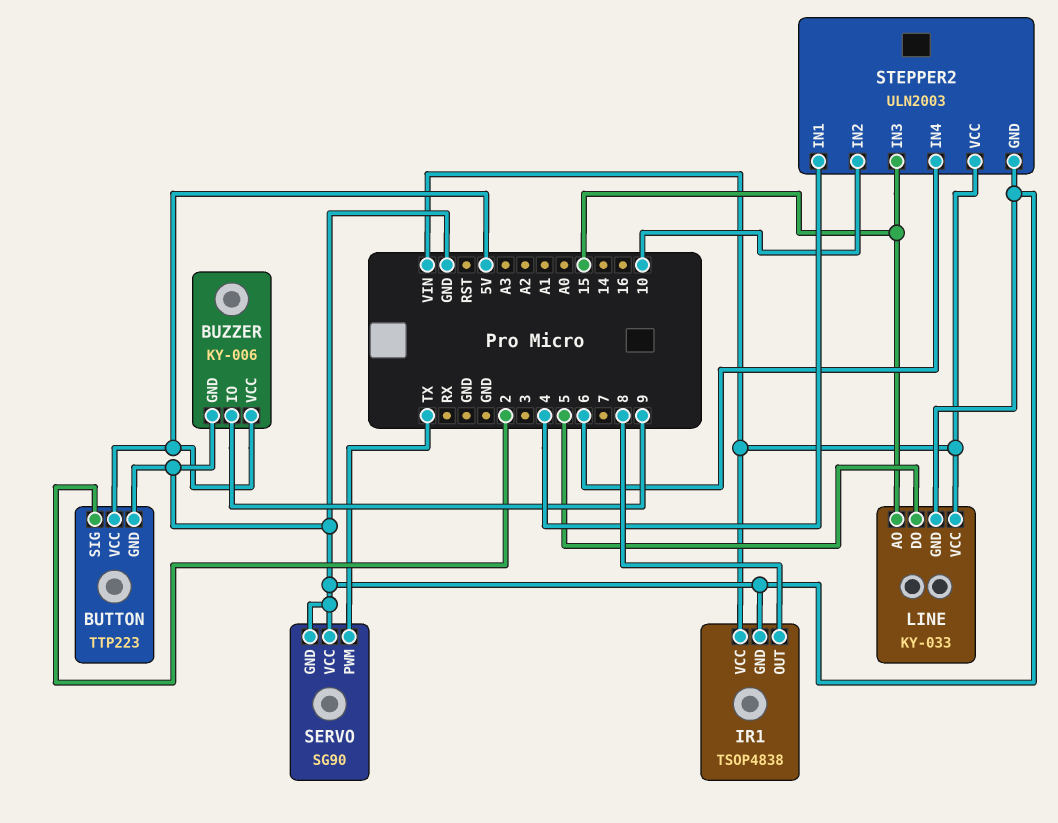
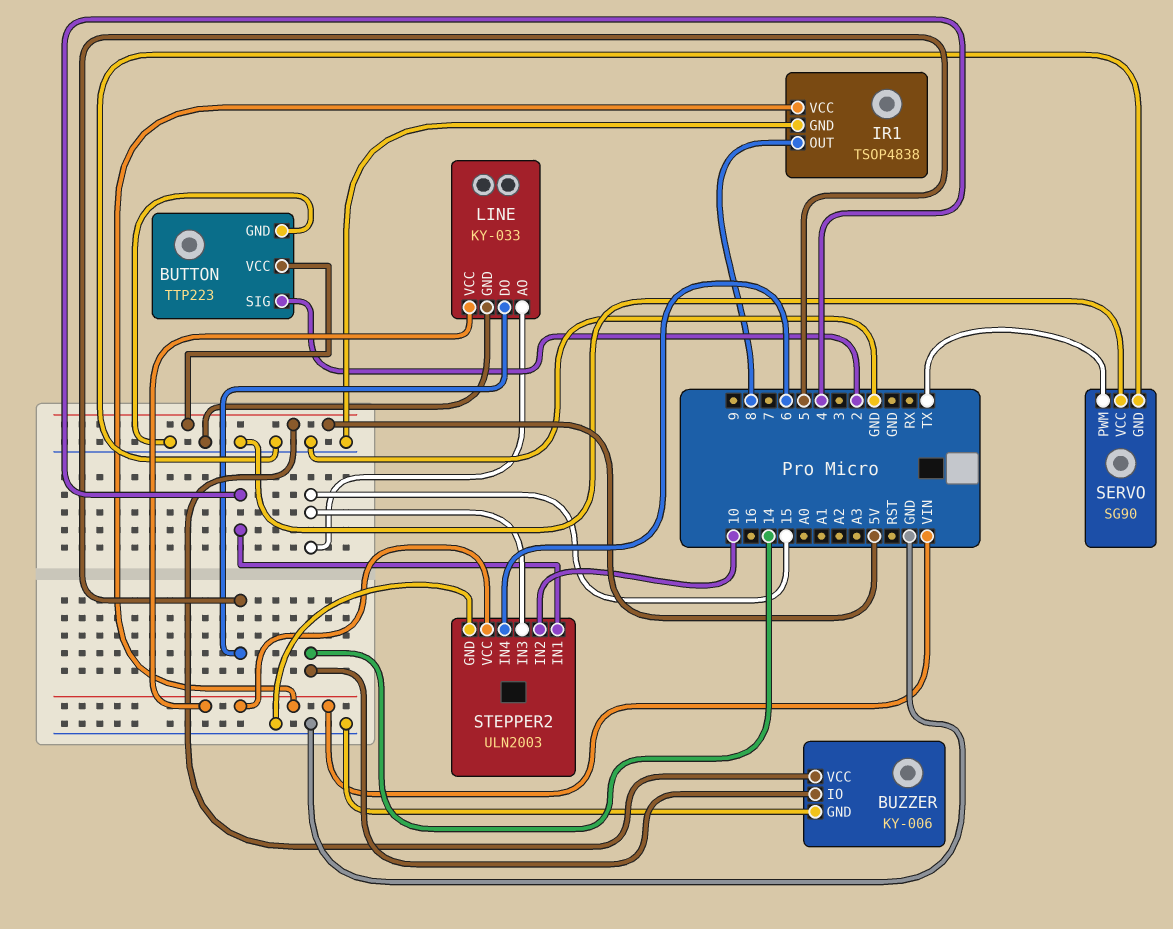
BUZZER pin IO: 9 -> 14

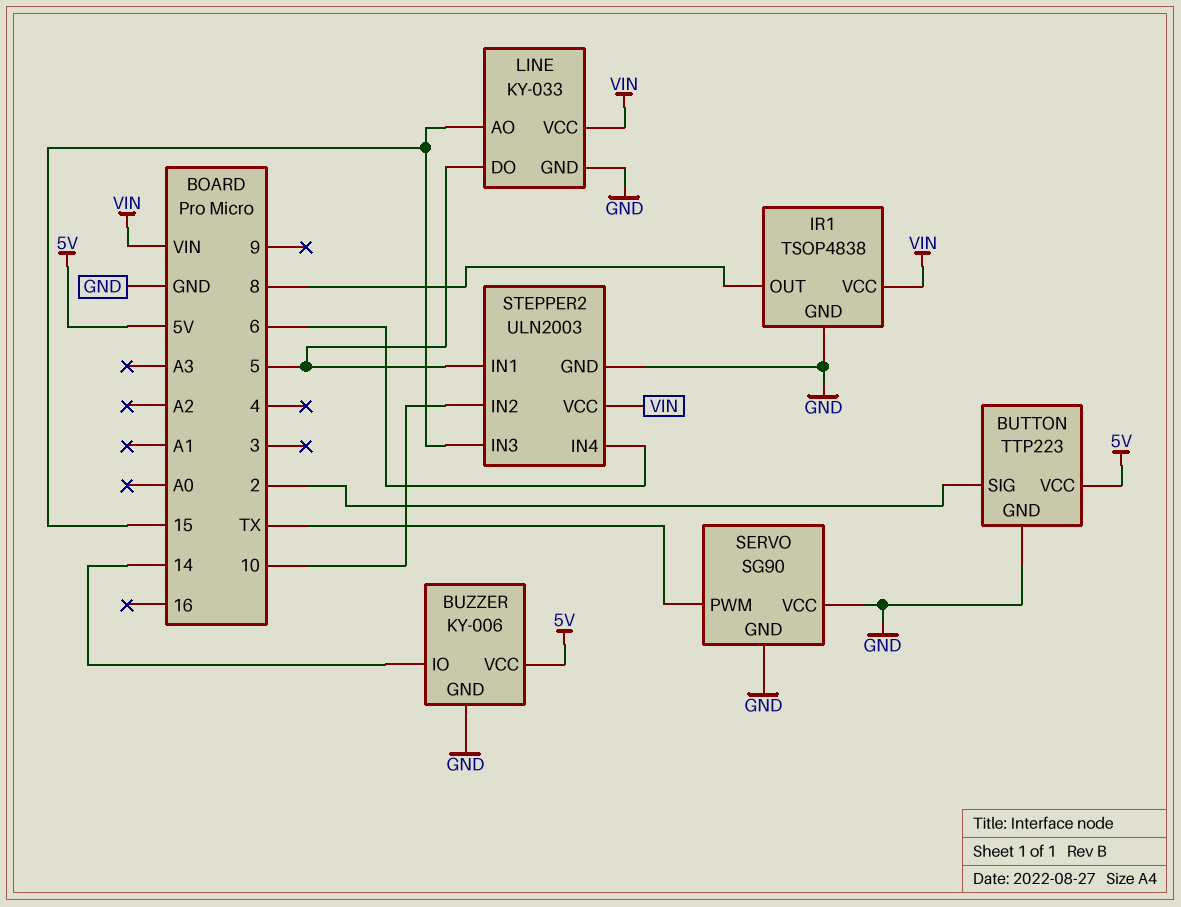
STEPPER2 pin IN1: 4 -> 5

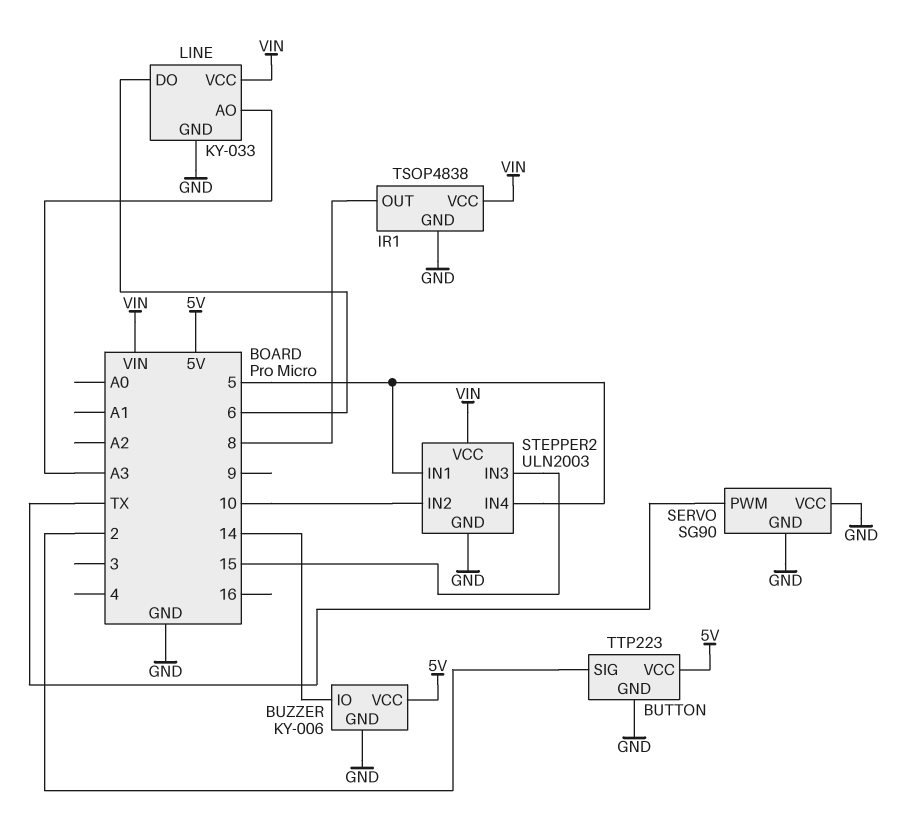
LINE pin AO: 15 -> A3
LINE pin DO: 5 -> 6
STEPPER2 pin IN4: 6 -> 5

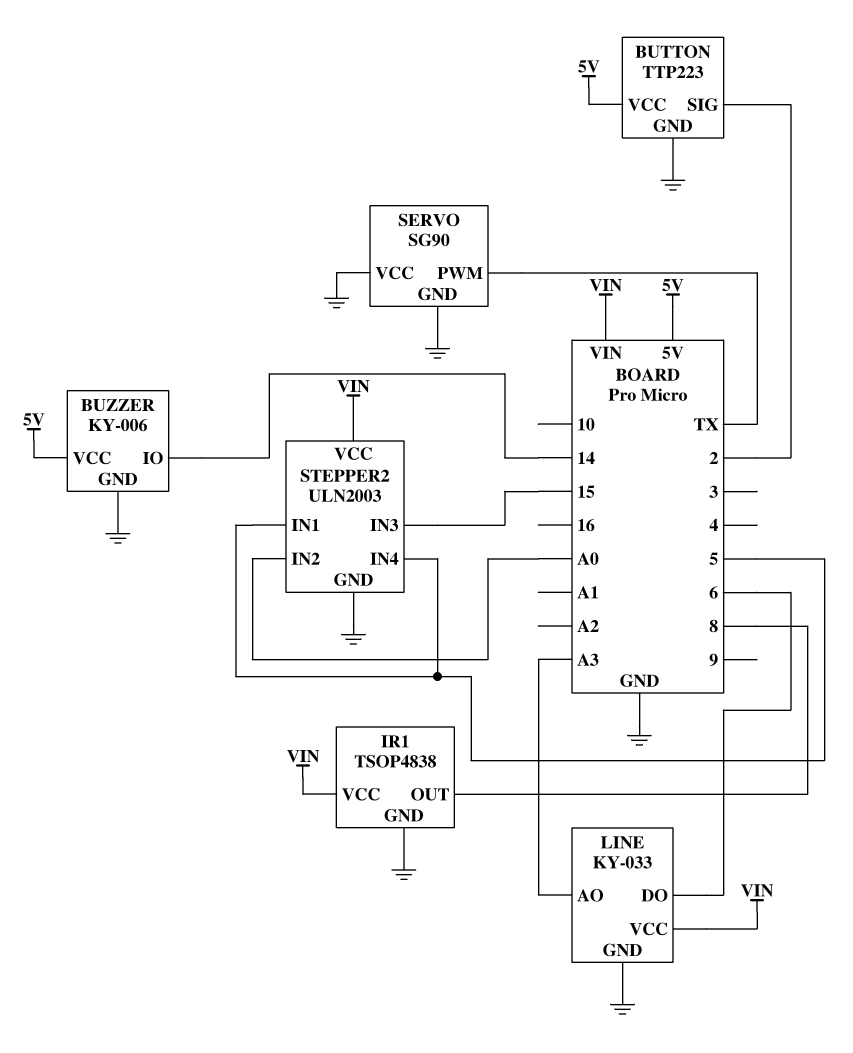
STEPPER2 pin IN2: 10 -> A0

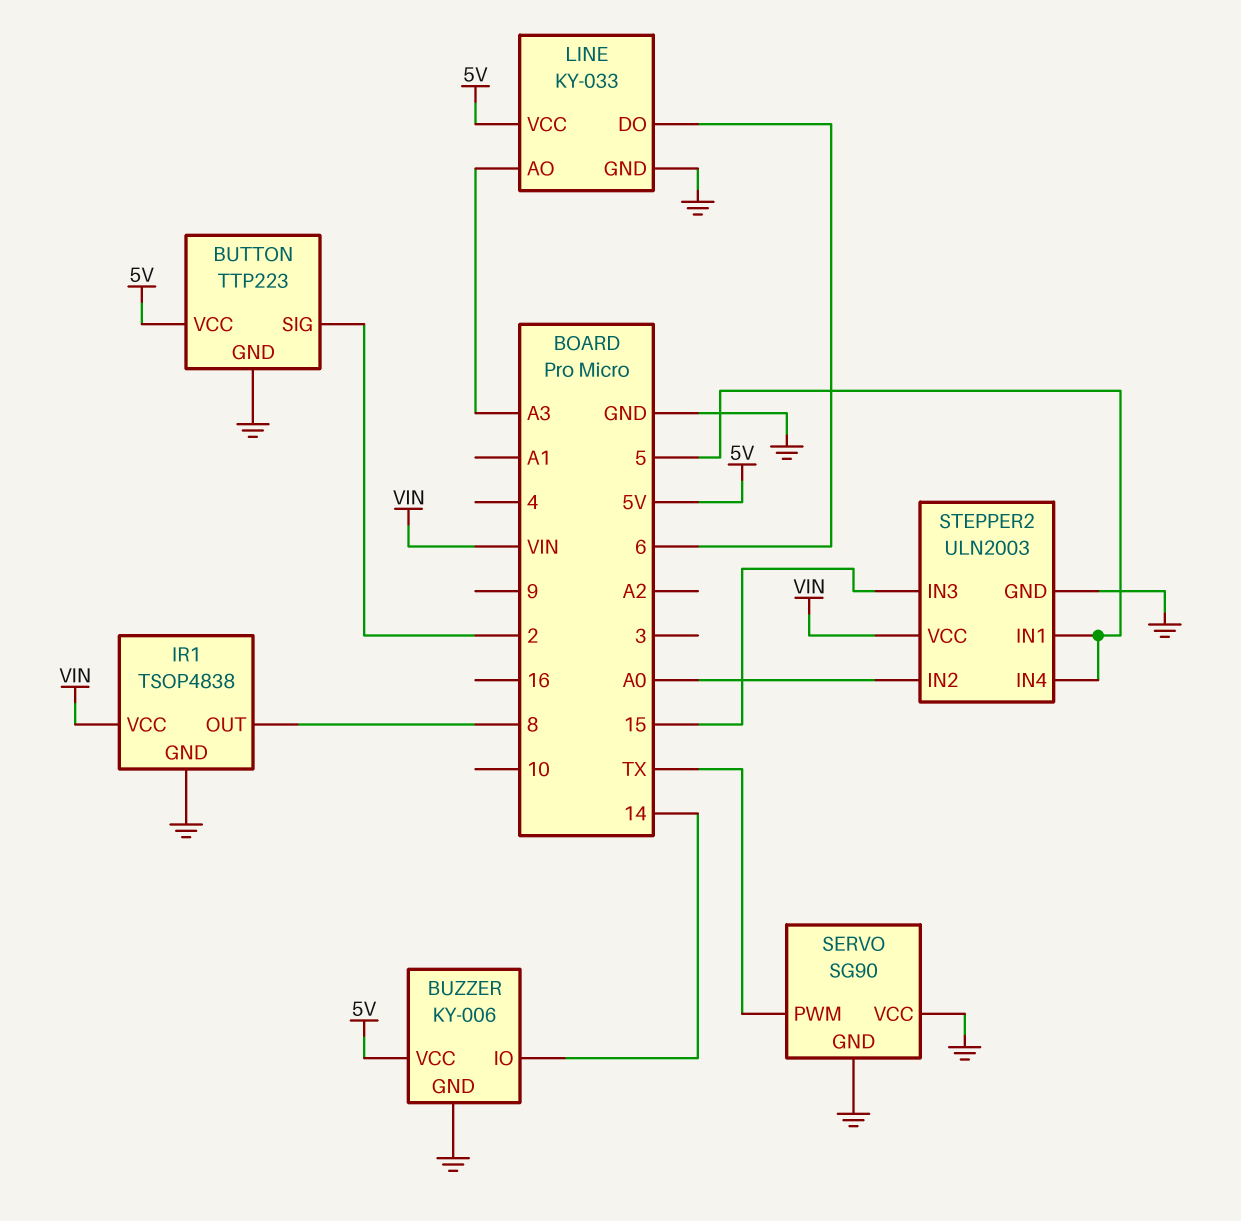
LINE pin VCC: VIN -> 5V

